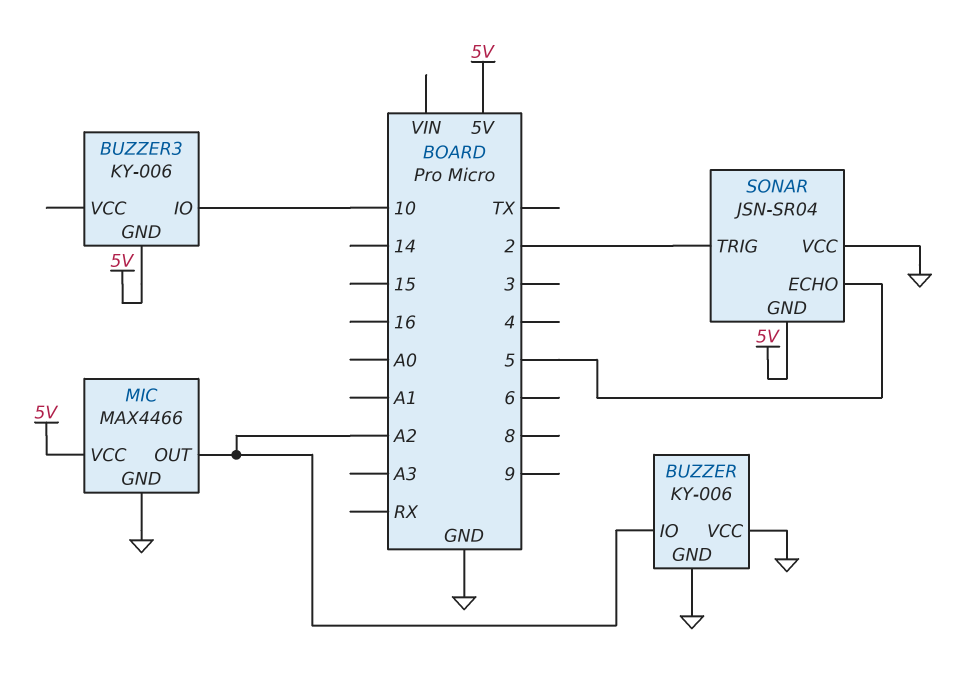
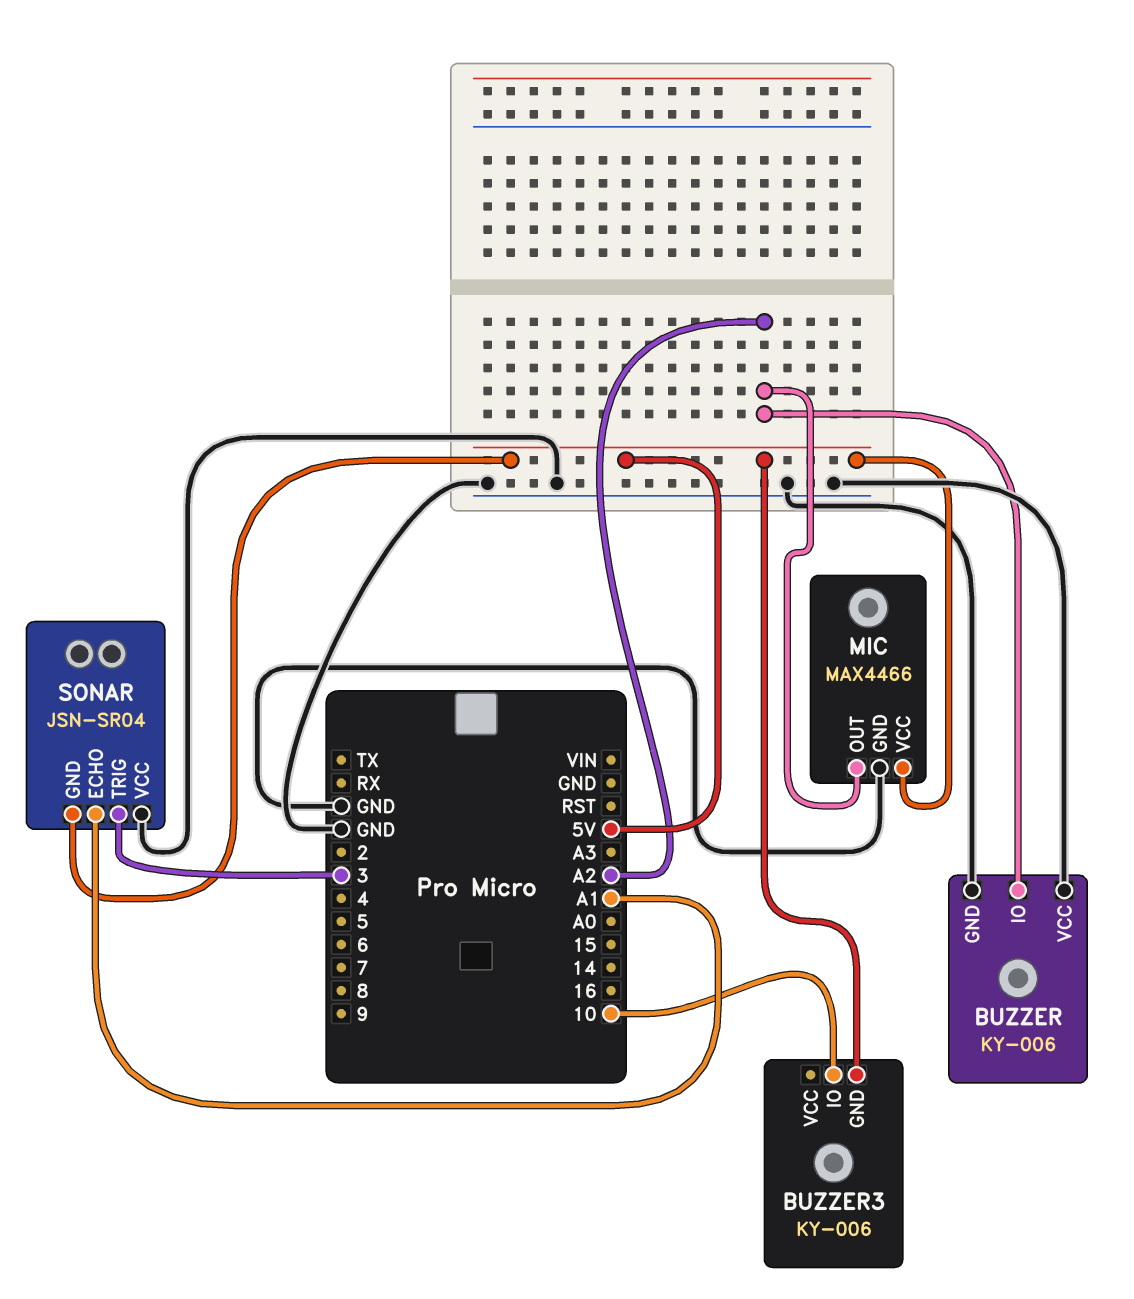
SONAR pin ECHO: 5 -> A1
SONAR pin TRIG: 2 -> 3

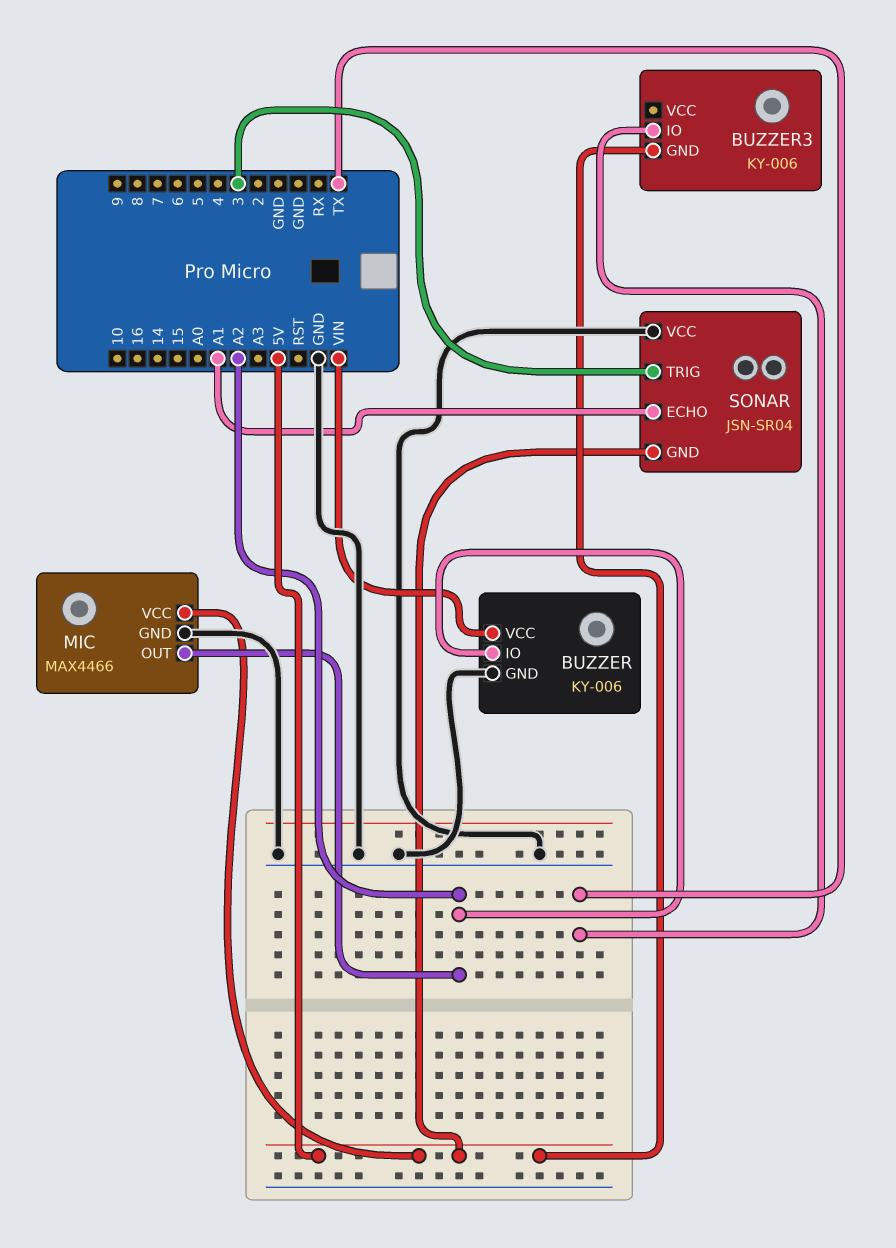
BUZZER pin VCC: GND -> VIN
BUZZER3 pin IO: 10 -> TX

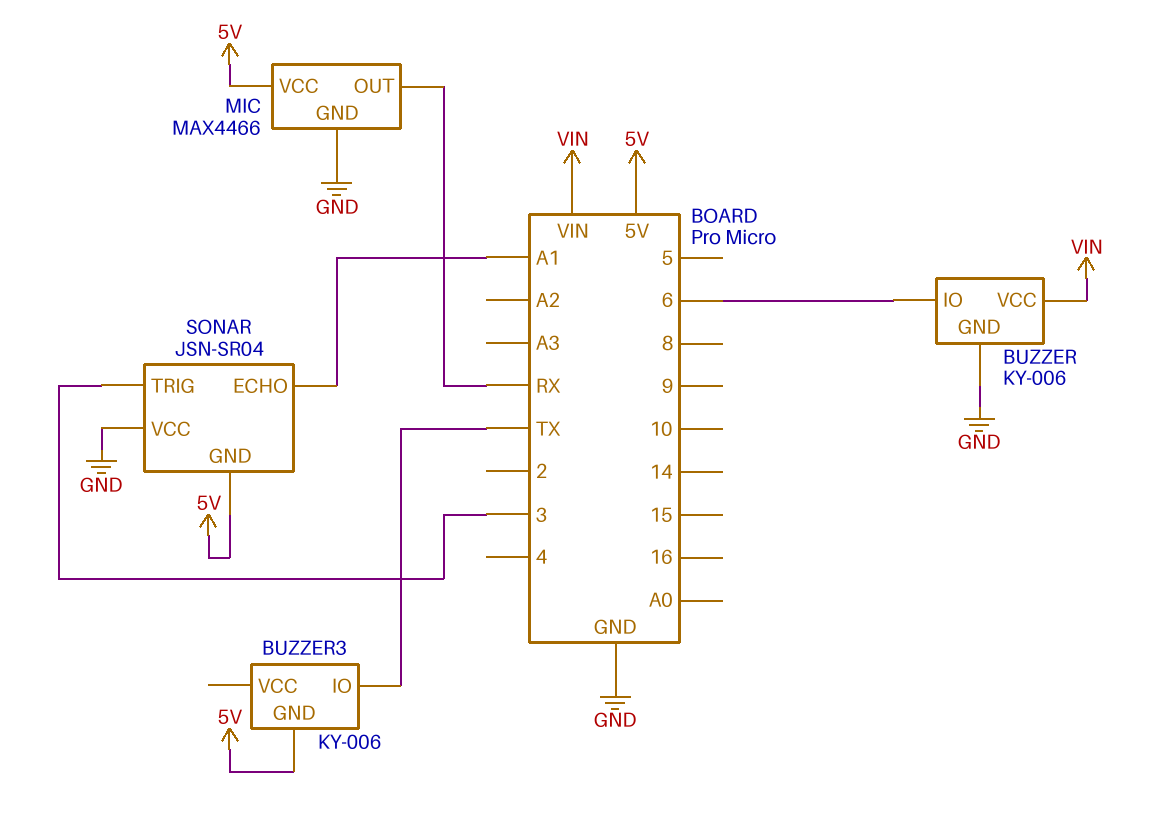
BUZZER pin IO: A2 -> 6
MIC pin OUT: A2 -> RX

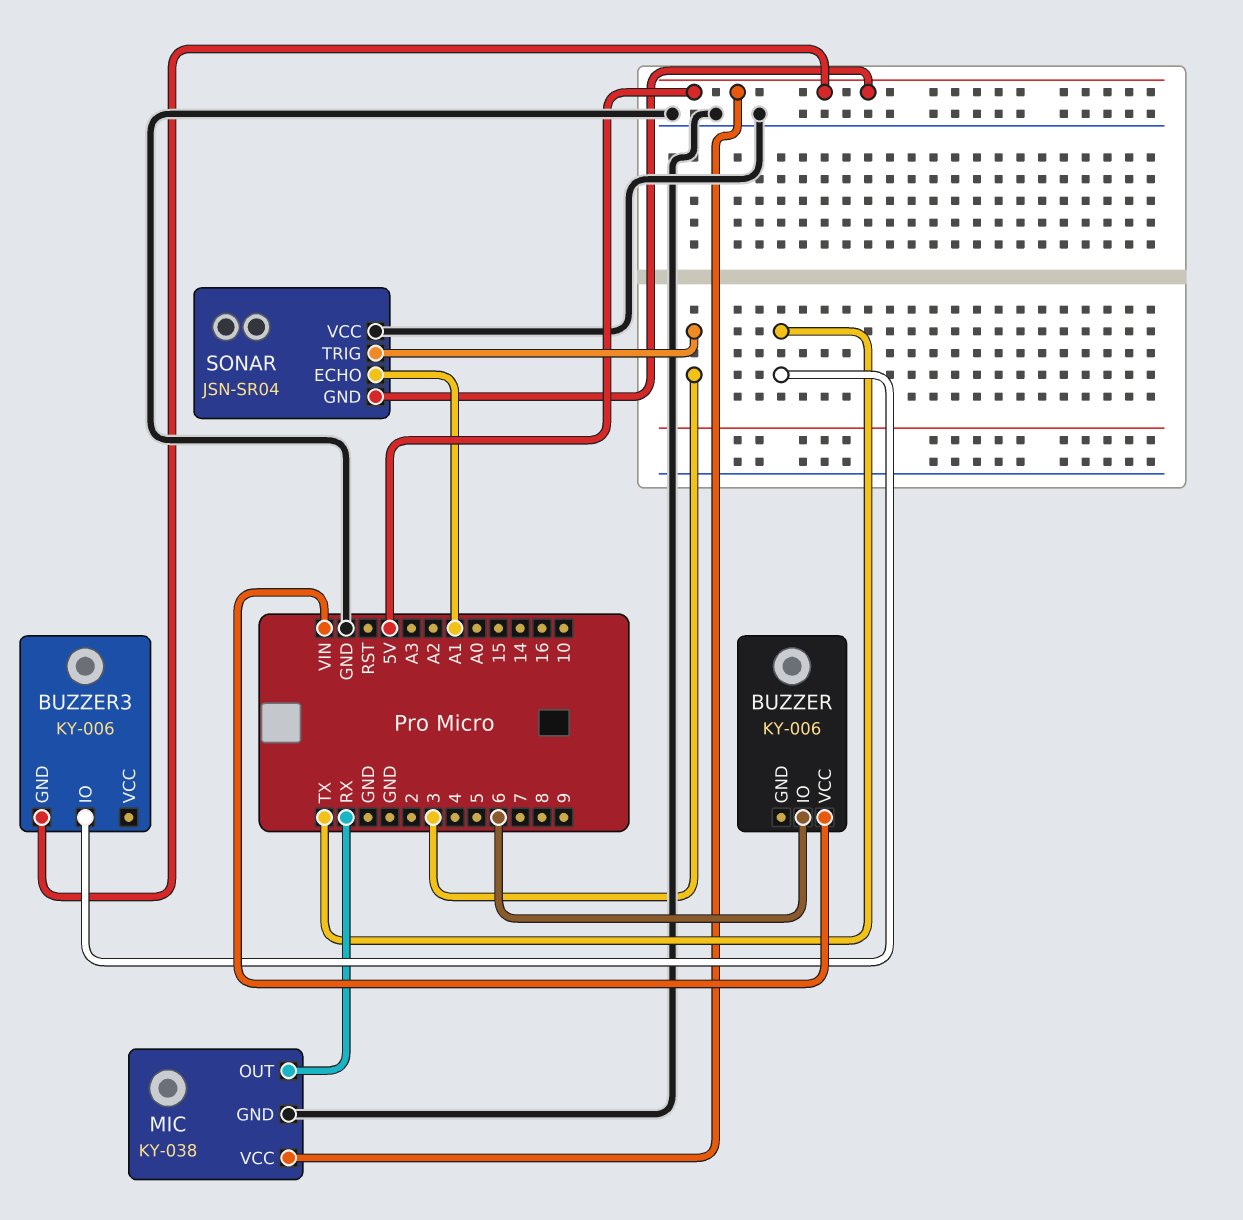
BUZZER pin GND: GND -> none
MIC: MAX4466 -> KY-038

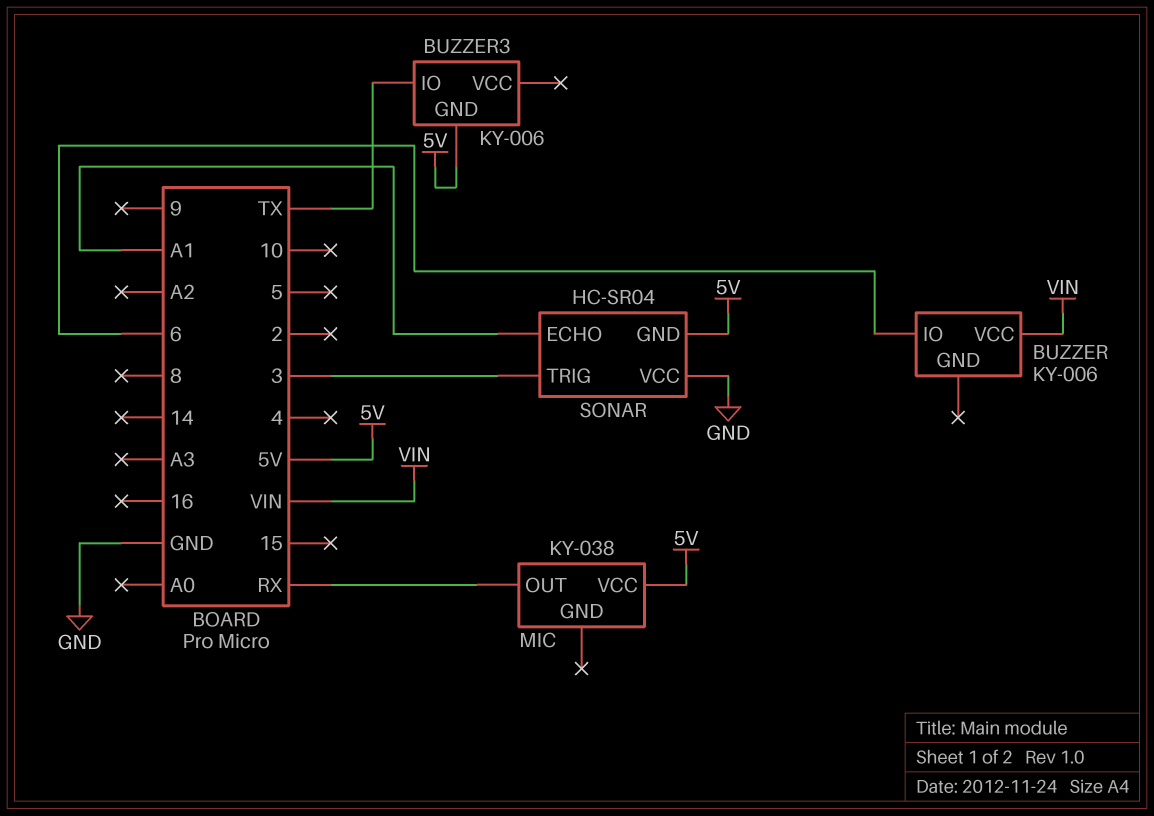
MIC pin GND: GND -> none
SONAR: JSN-SR04 -> HC-SR04

